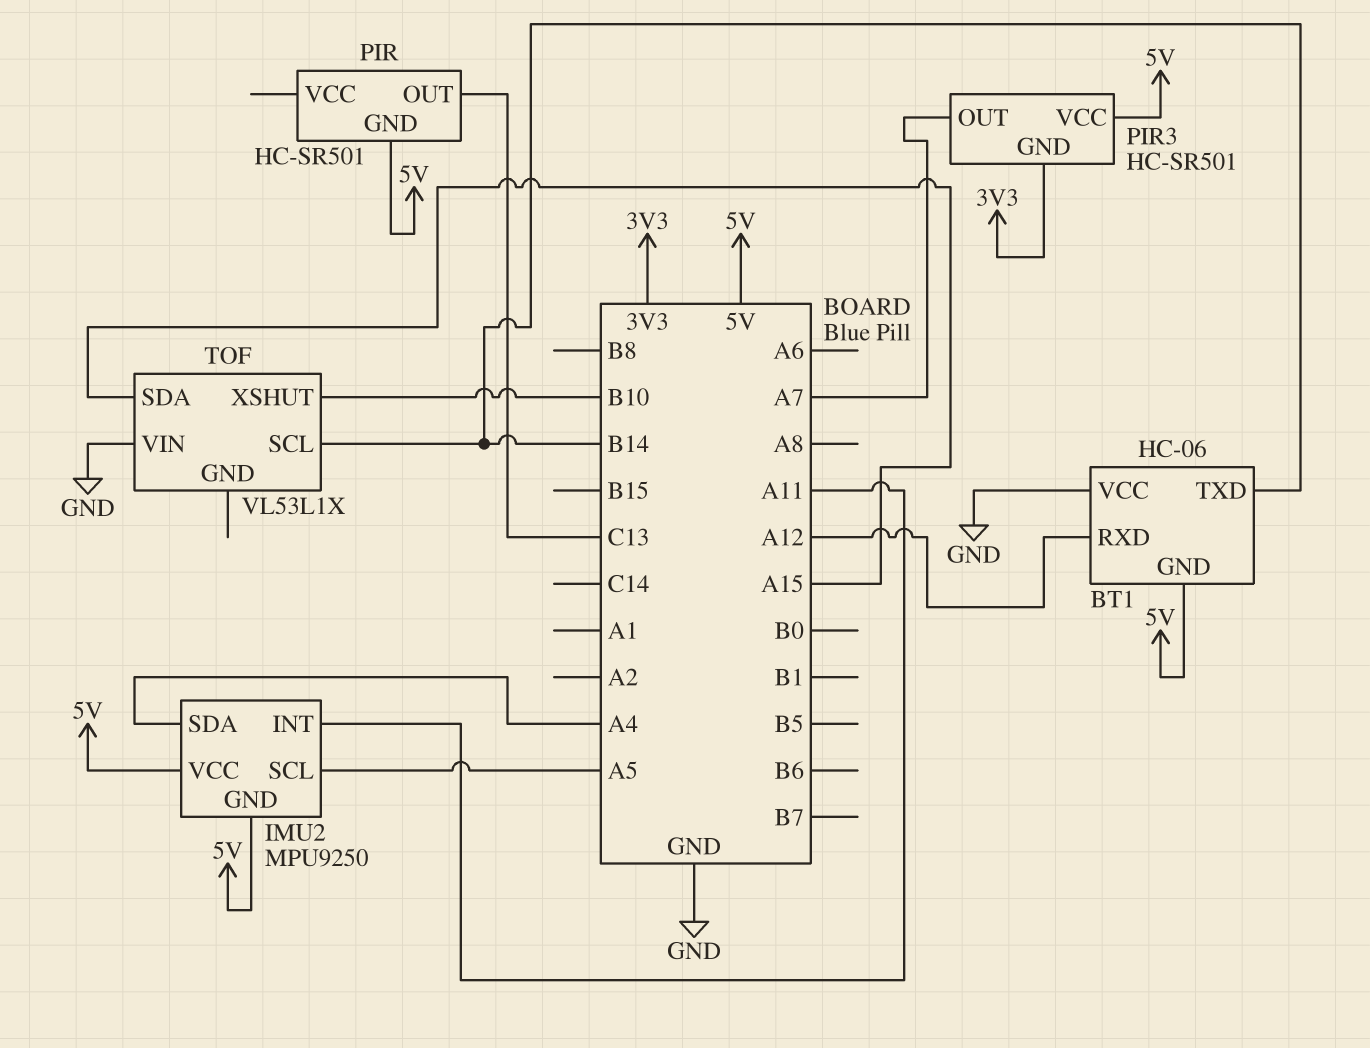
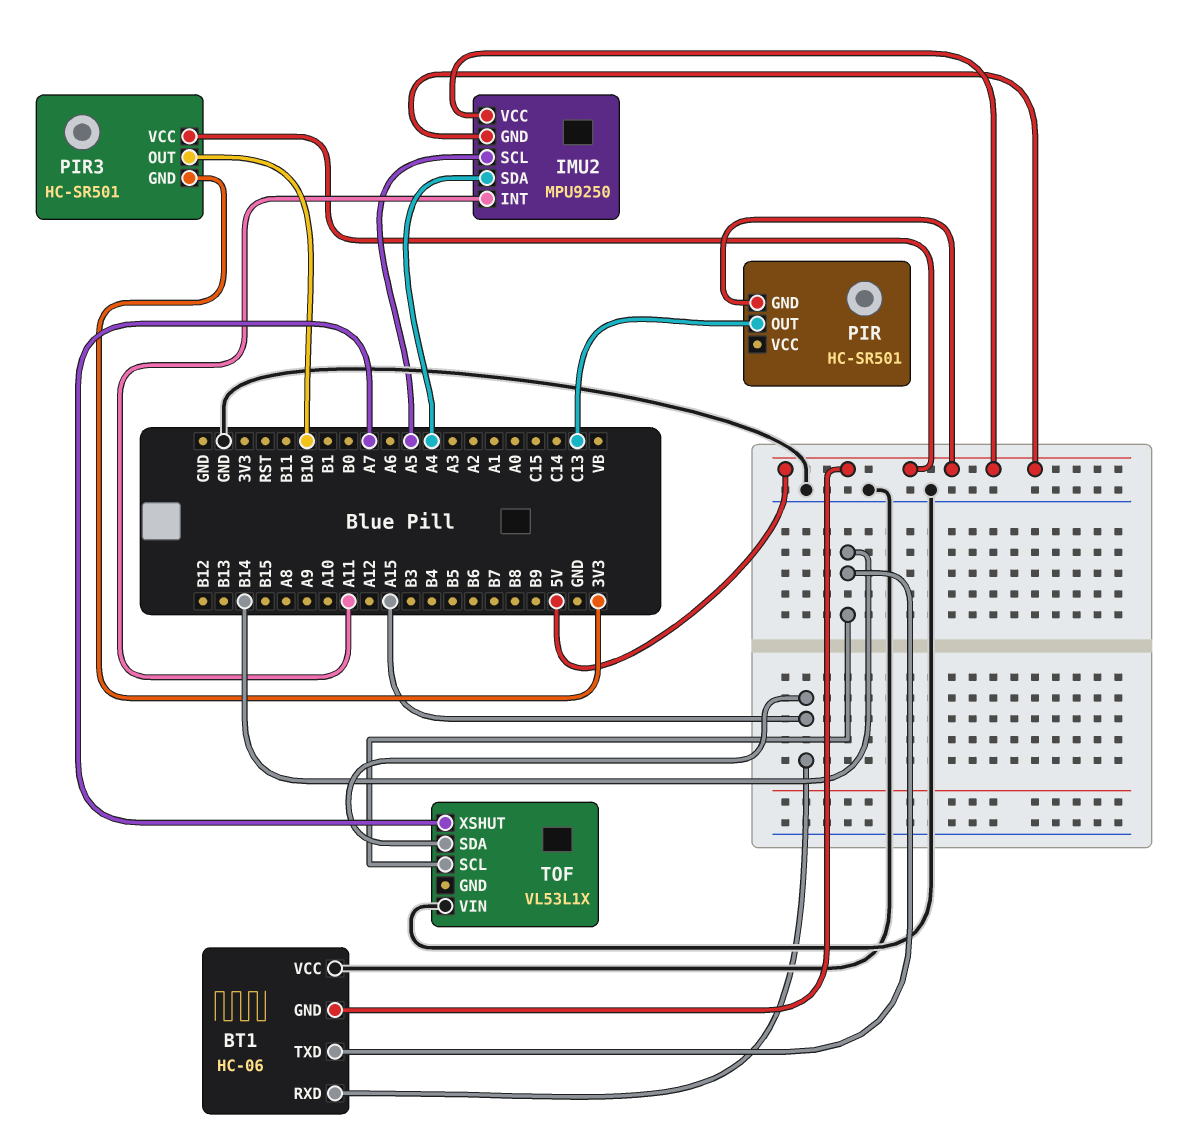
BT1 pin RXD: A12 -> A15
PIR3 pin OUT: A7 -> B10
TOF pin XSHUT: B10 -> A7

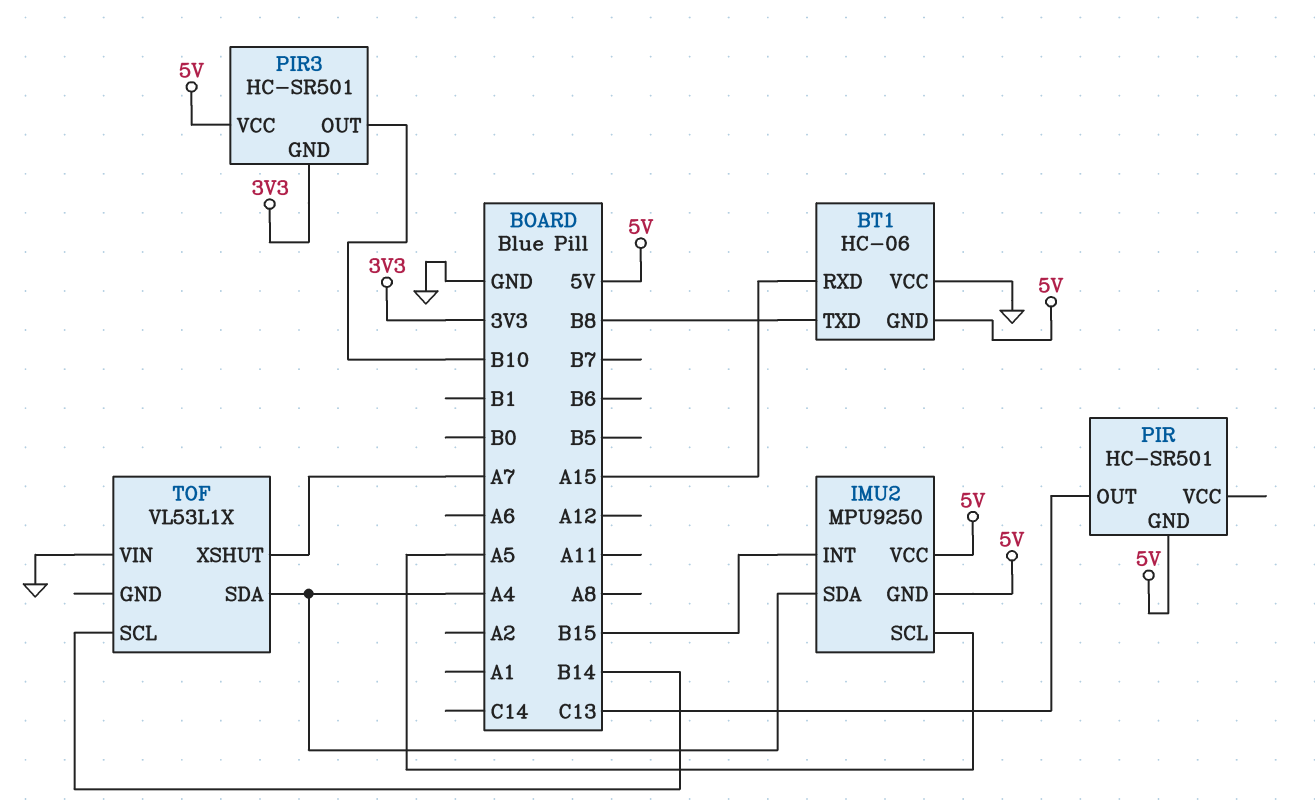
BT1 pin TXD: B14 -> B8
IMU2 pin INT: A11 -> B15
TOF pin SDA: A15 -> A4

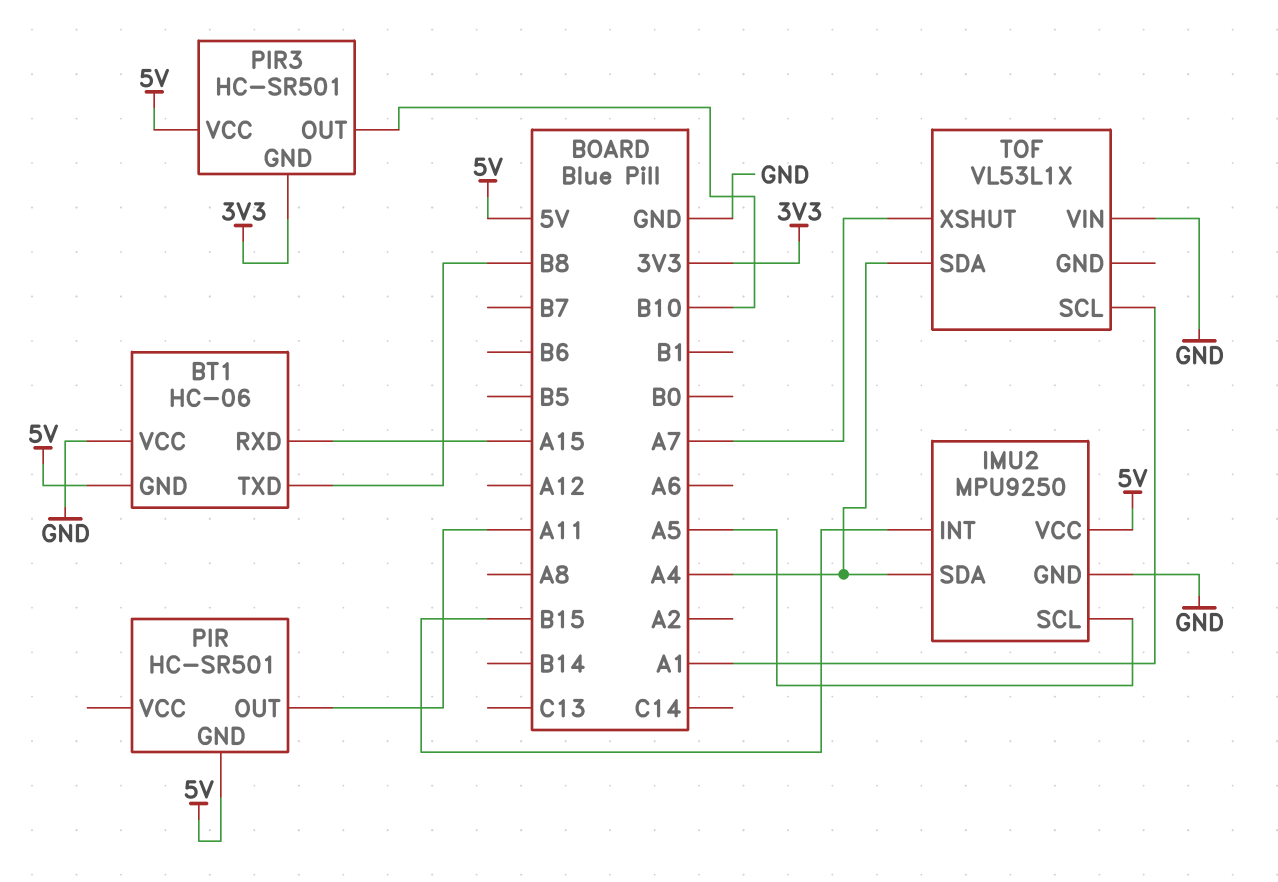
IMU2 pin GND: 5V -> GND
PIR pin OUT: C13 -> A11
TOF pin SCL: B14 -> A1

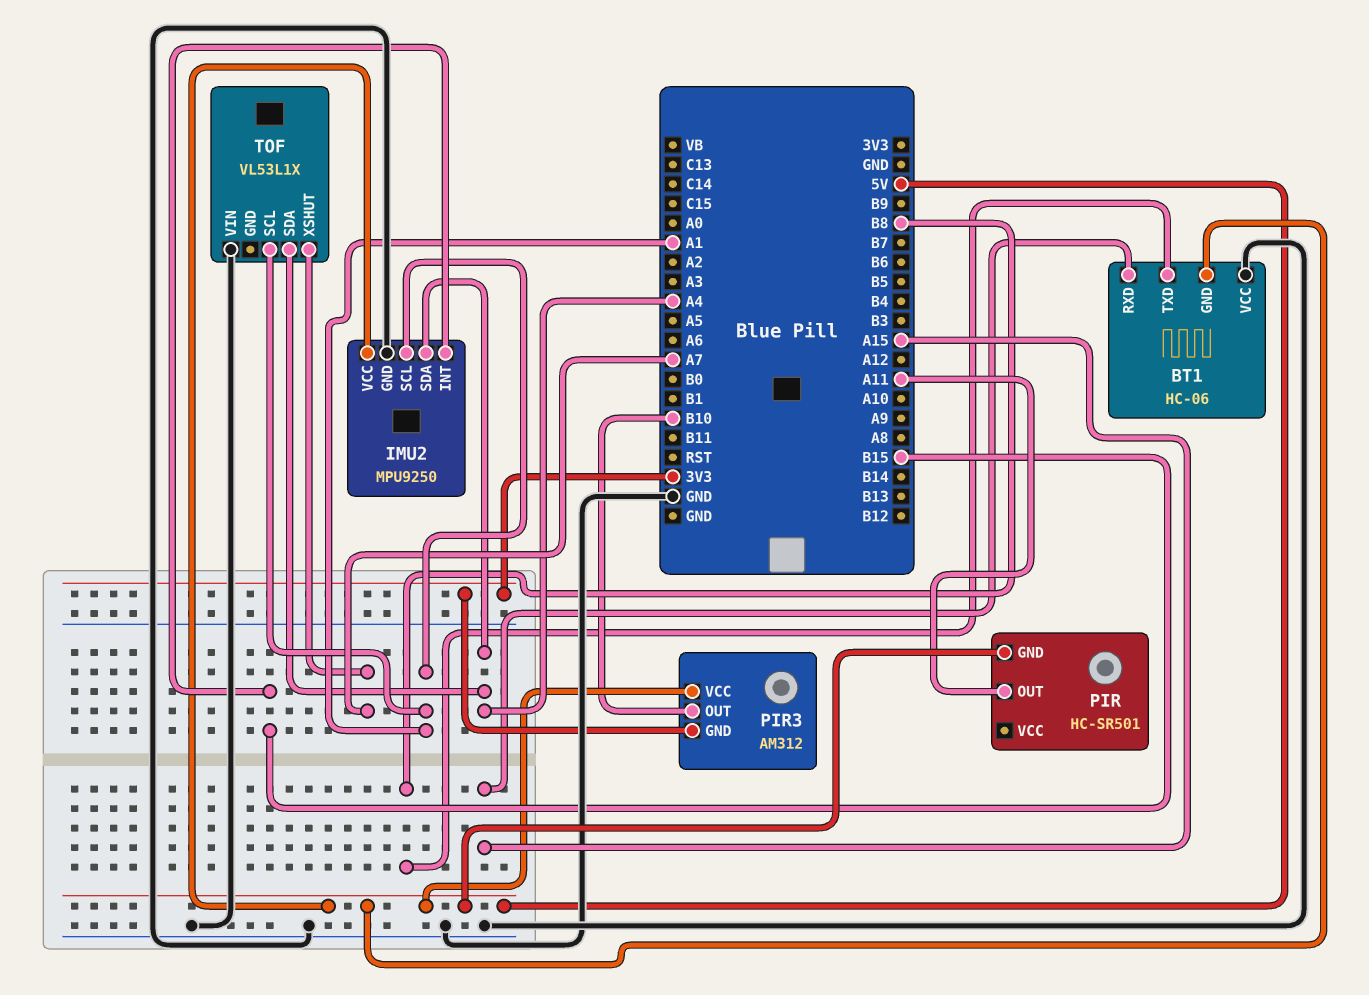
IMU2 pin SCL: A5 -> A1
PIR3: HC-SR501 -> AM312

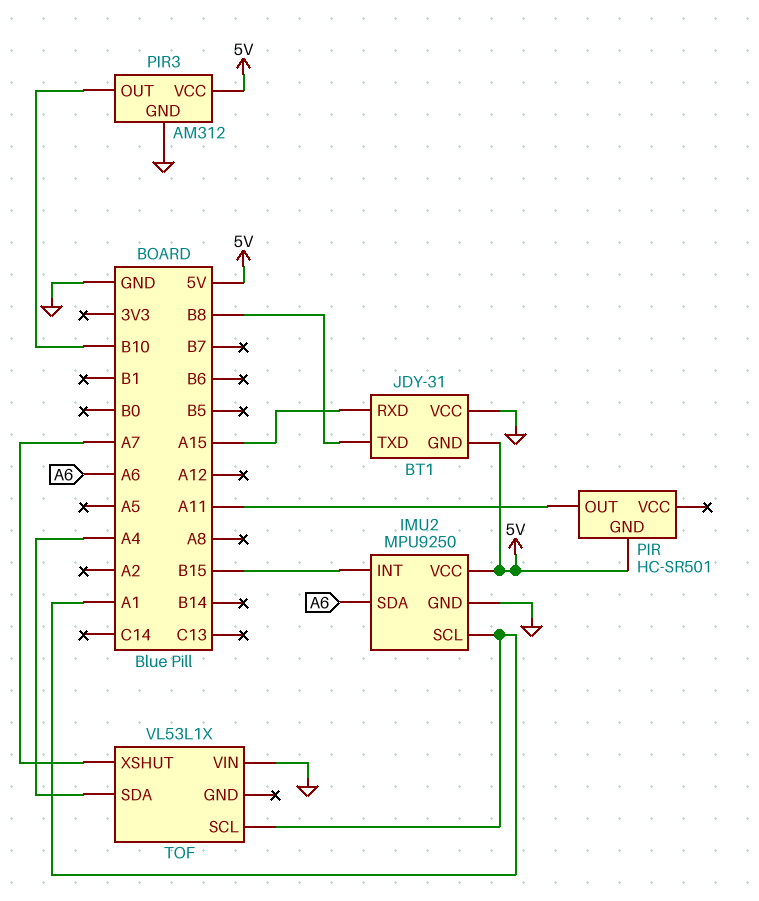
BT1: HC-06 -> JDY-31
IMU2 pin SDA: A4 -> A6
PIR3 pin GND: 3V3 -> GND

